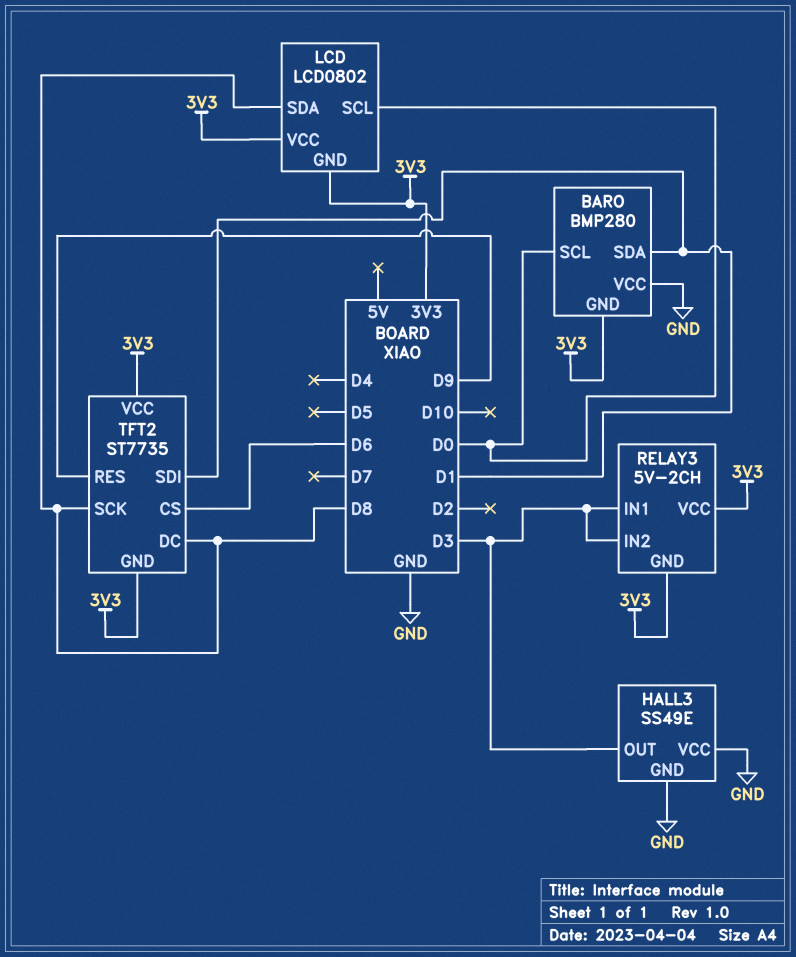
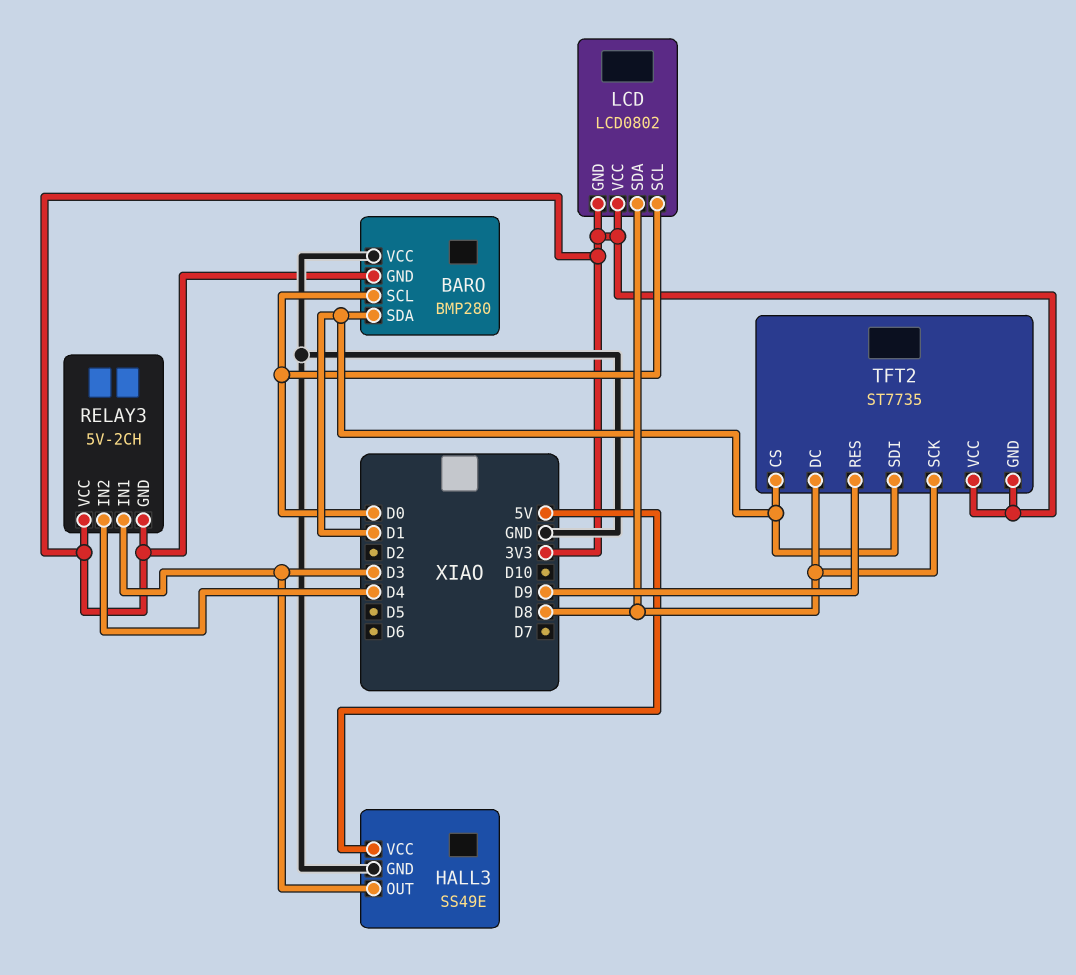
HALL3 pin VCC: GND -> 5V
RELAY3 pin IN2: D3 -> D4
TFT2 pin CS: D6 -> D1

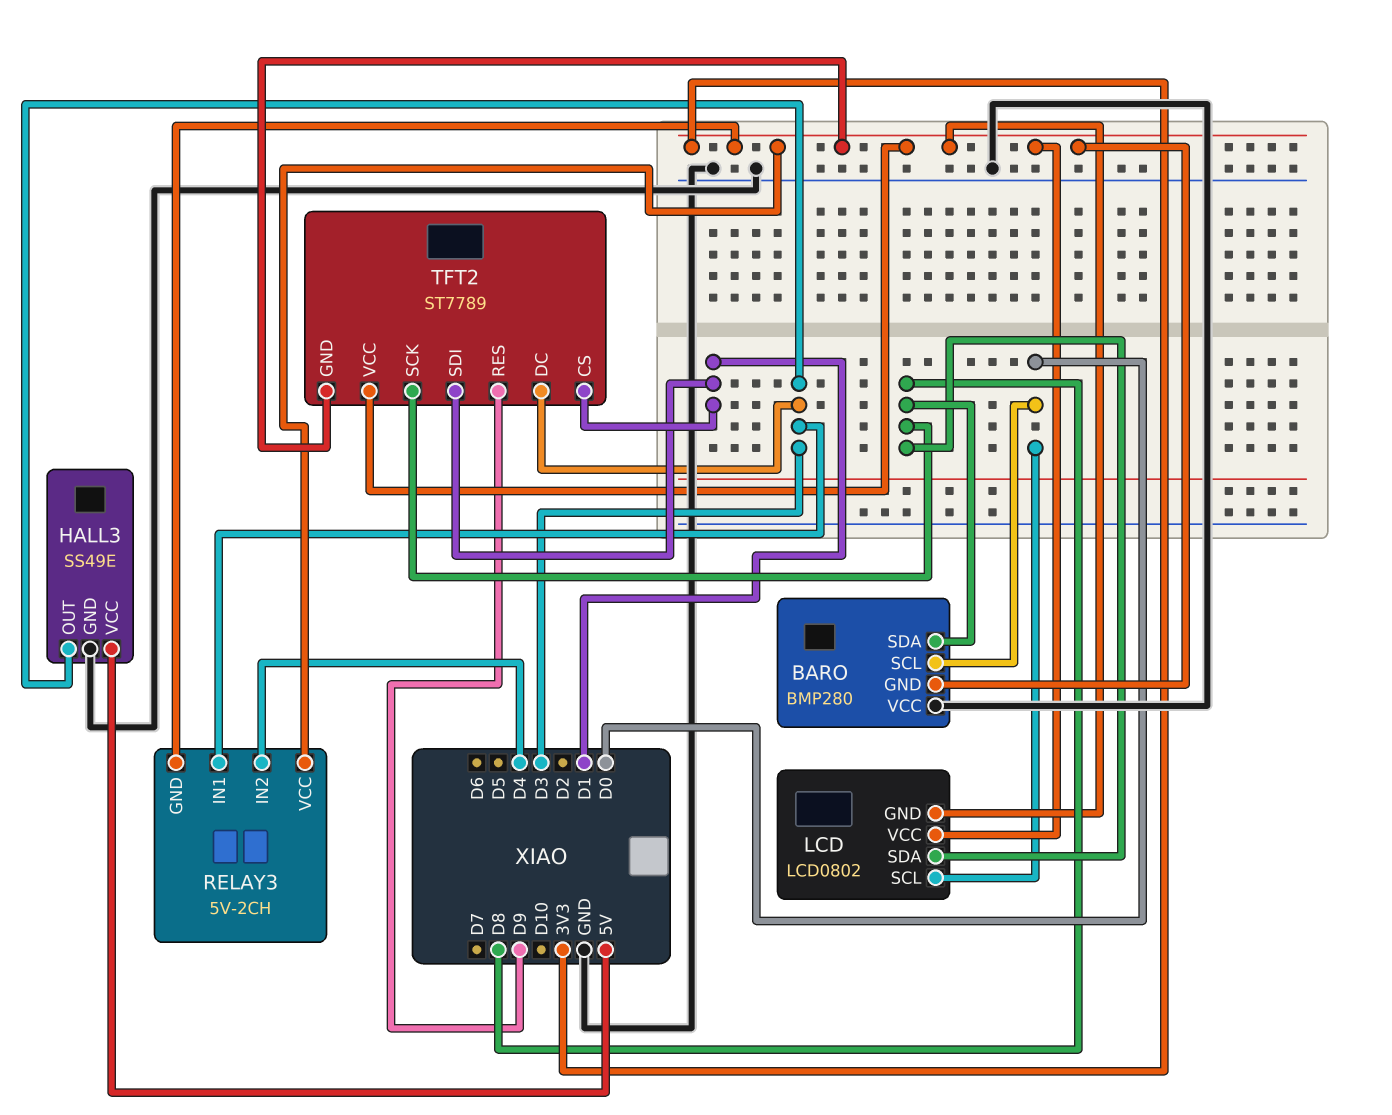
BARO pin SDA: D1 -> D8
TFT2: ST7735 -> ST7789
TFT2 pin DC: D8 -> D3

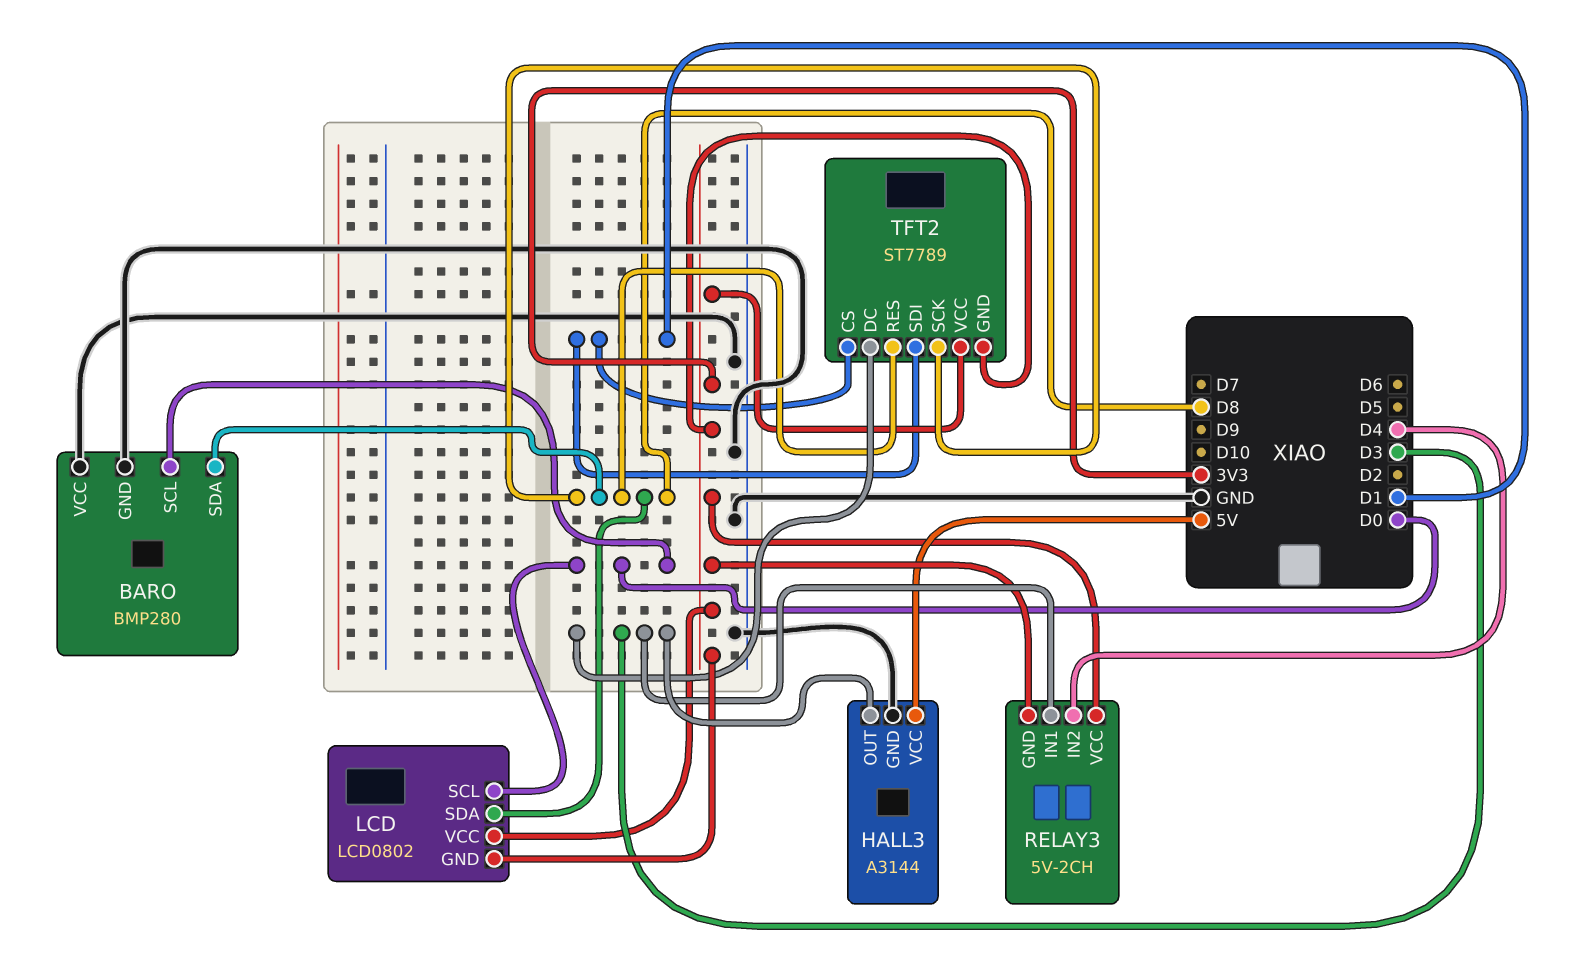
BARO pin GND: 3V3 -> GND
HALL3: SS49E -> A3144
TFT2 pin RES: D9 -> D8

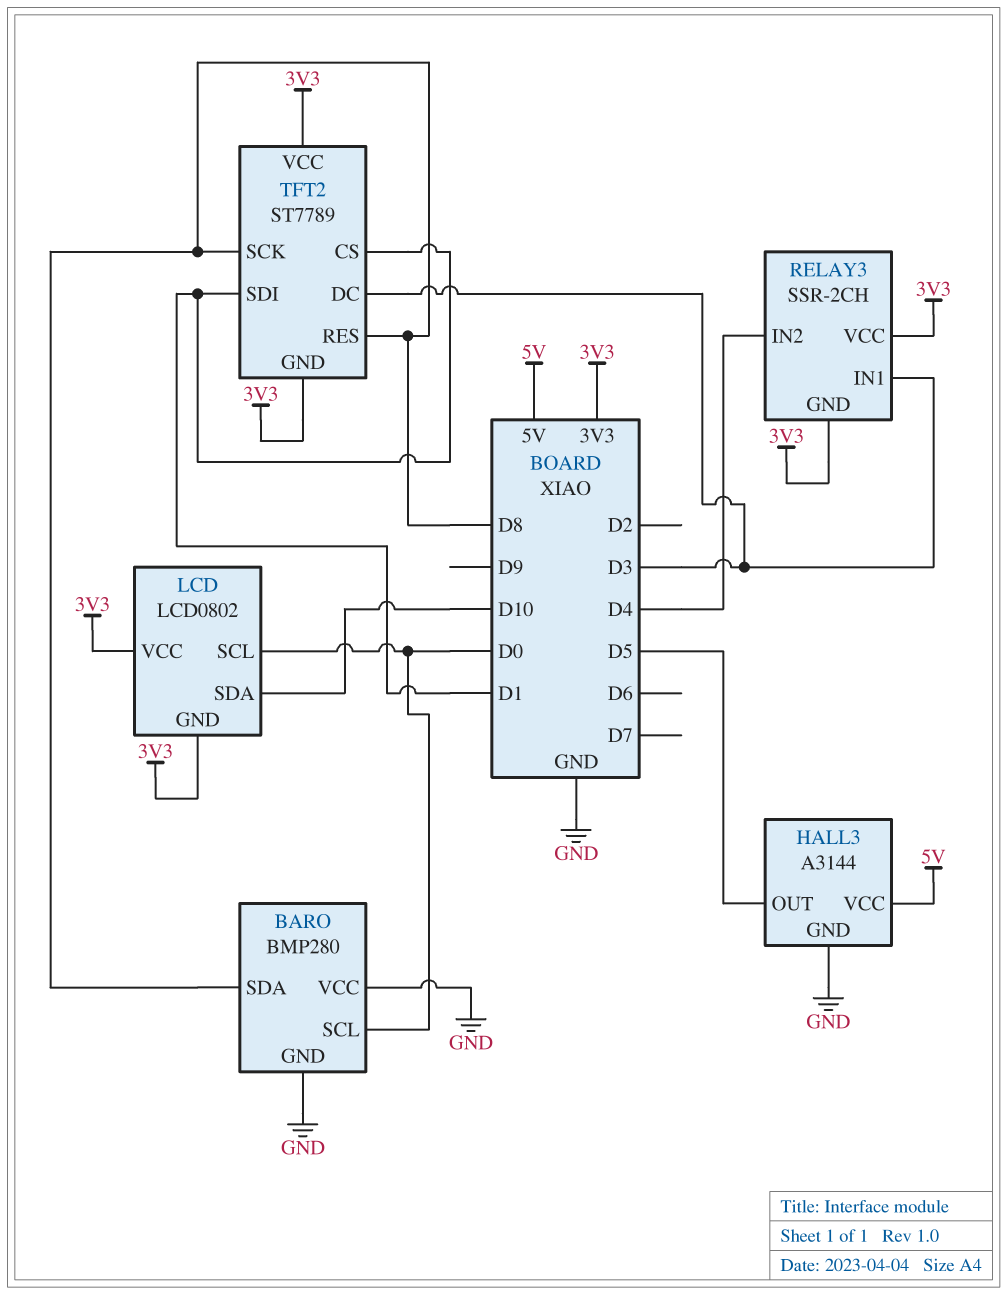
HALL3 pin OUT: D3 -> D5
LCD pin SDA: D8 -> D10
RELAY3: 5V-2CH -> SSR-2CH

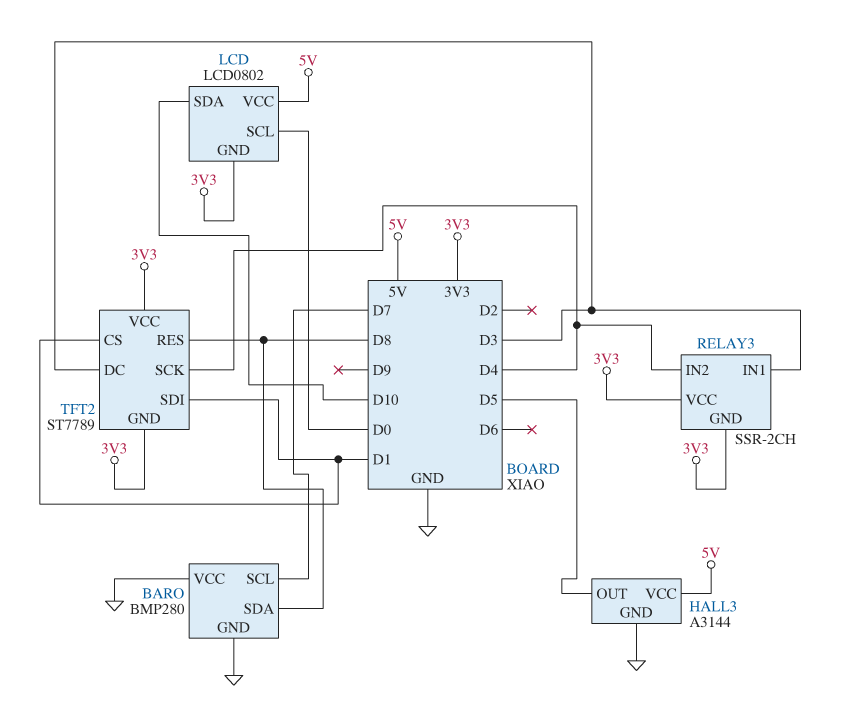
BARO pin SCL: D0 -> D7
LCD pin VCC: 3V3 -> 5V
TFT2 pin SCK: D8 -> D4

